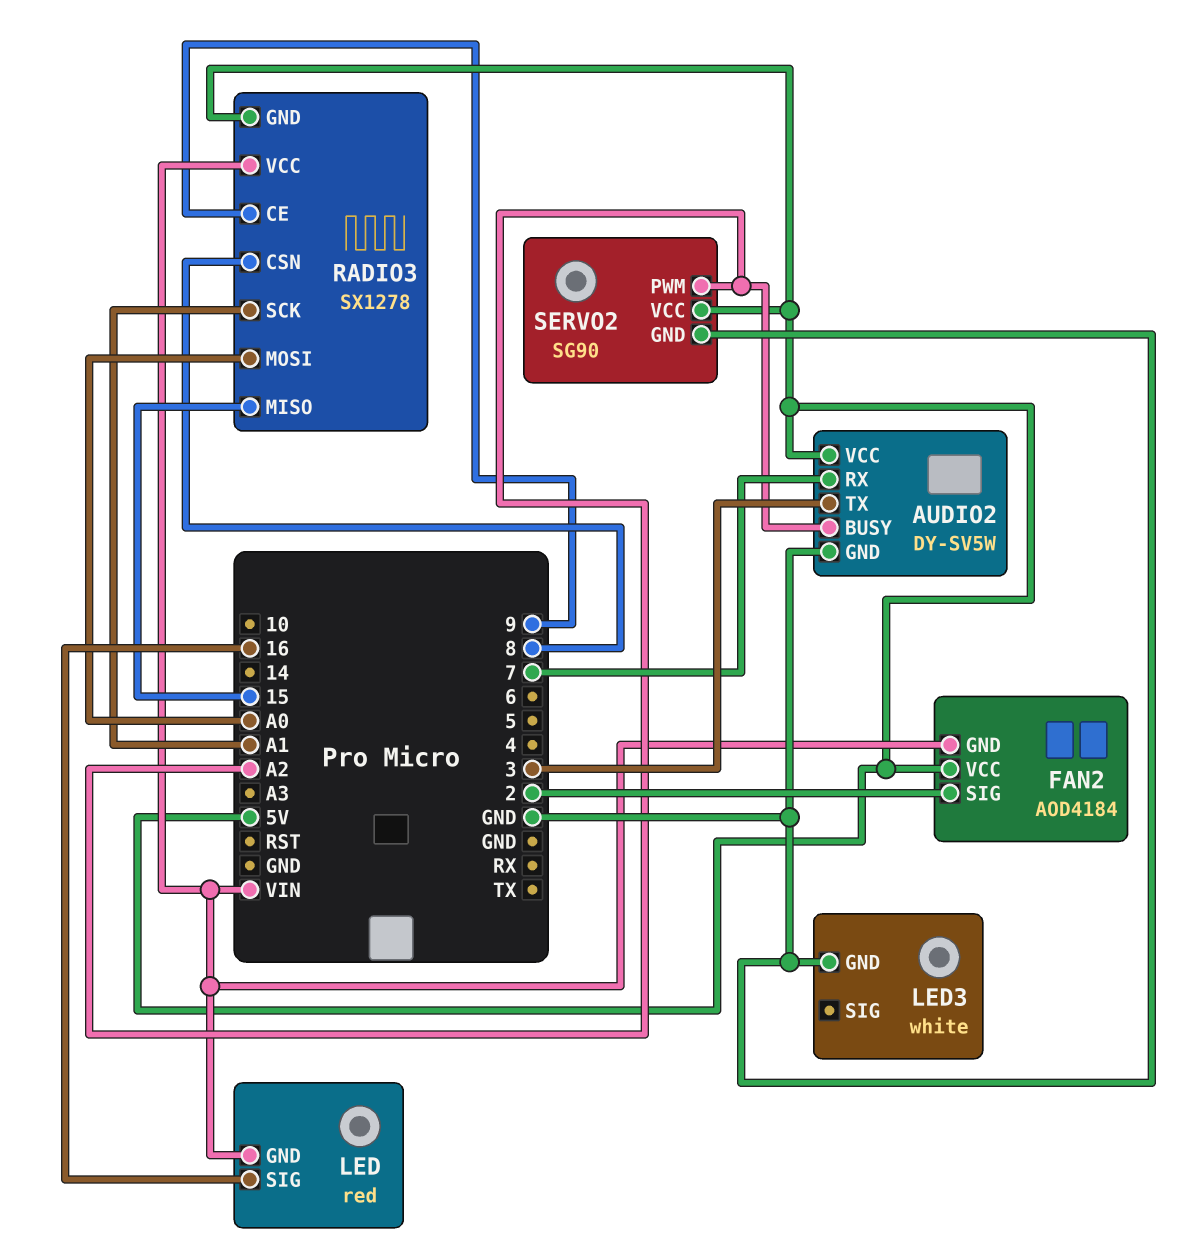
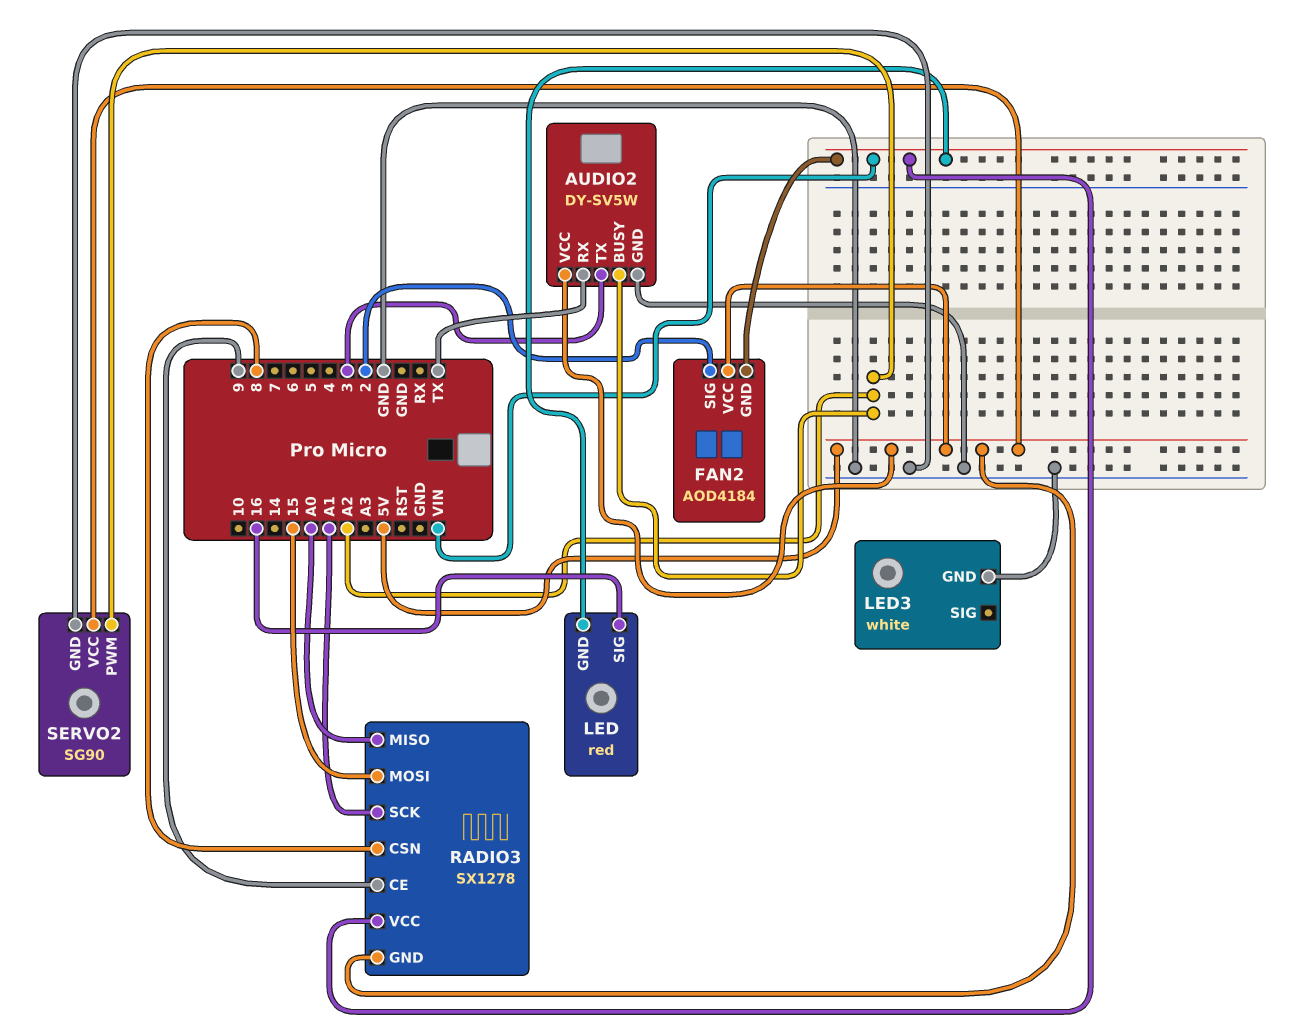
AUDIO2 pin RX: 7 -> TX
RADIO3 pin MISO: 15 -> A0
RADIO3 pin MOSI: A0 -> 15

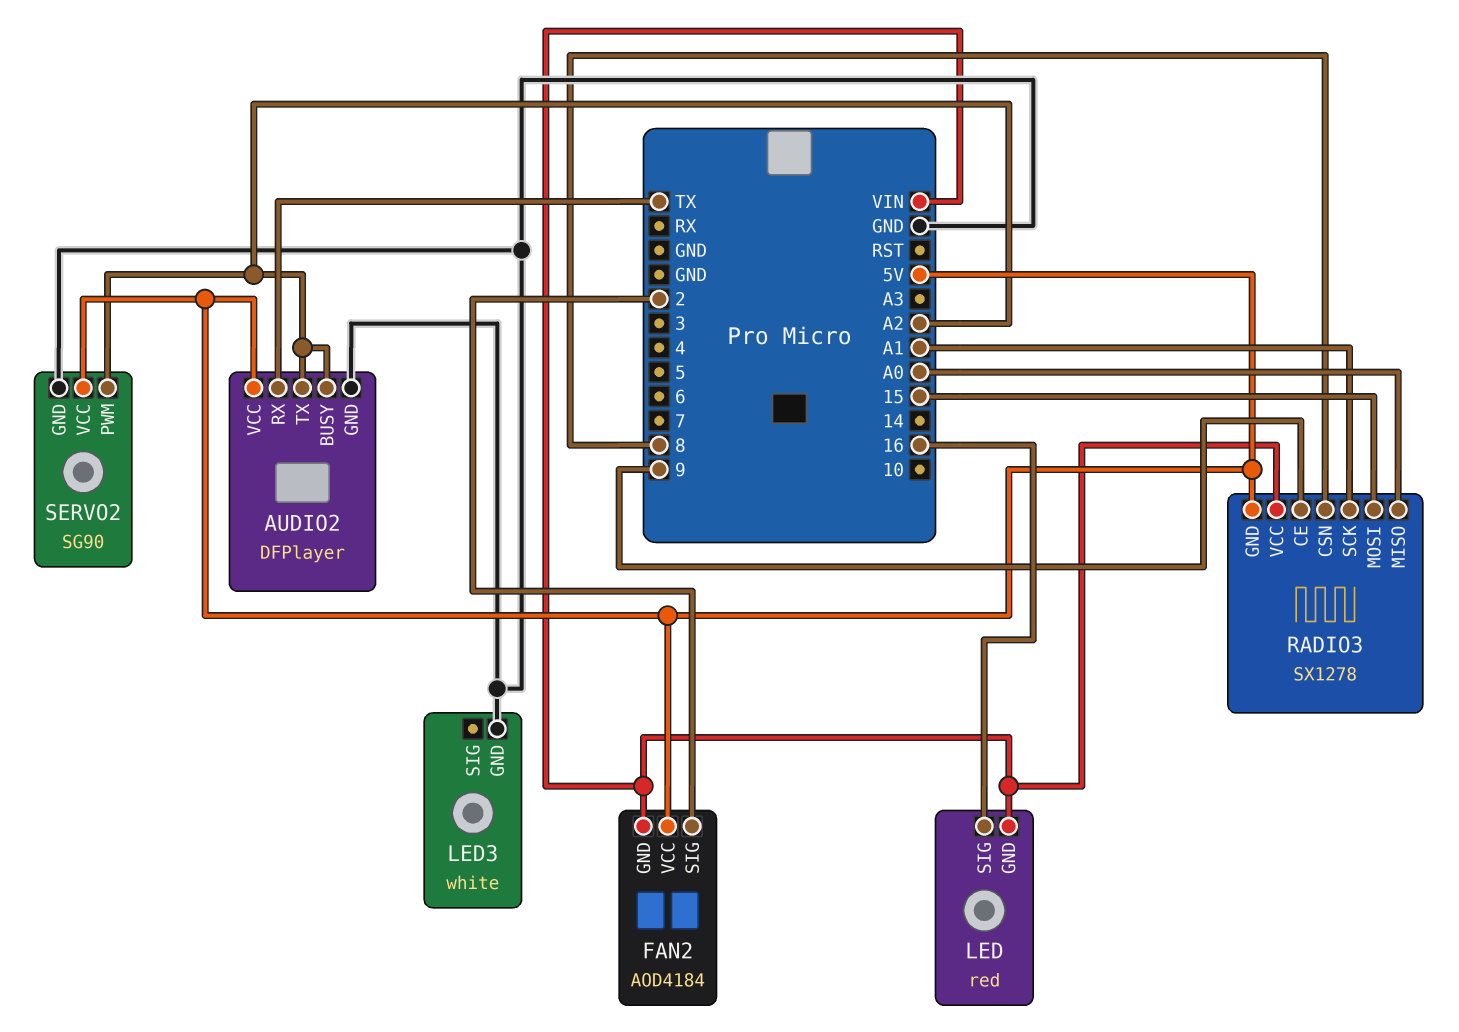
AUDIO2: DY-SV5W -> DFPlayer
AUDIO2 pin TX: 3 -> A2

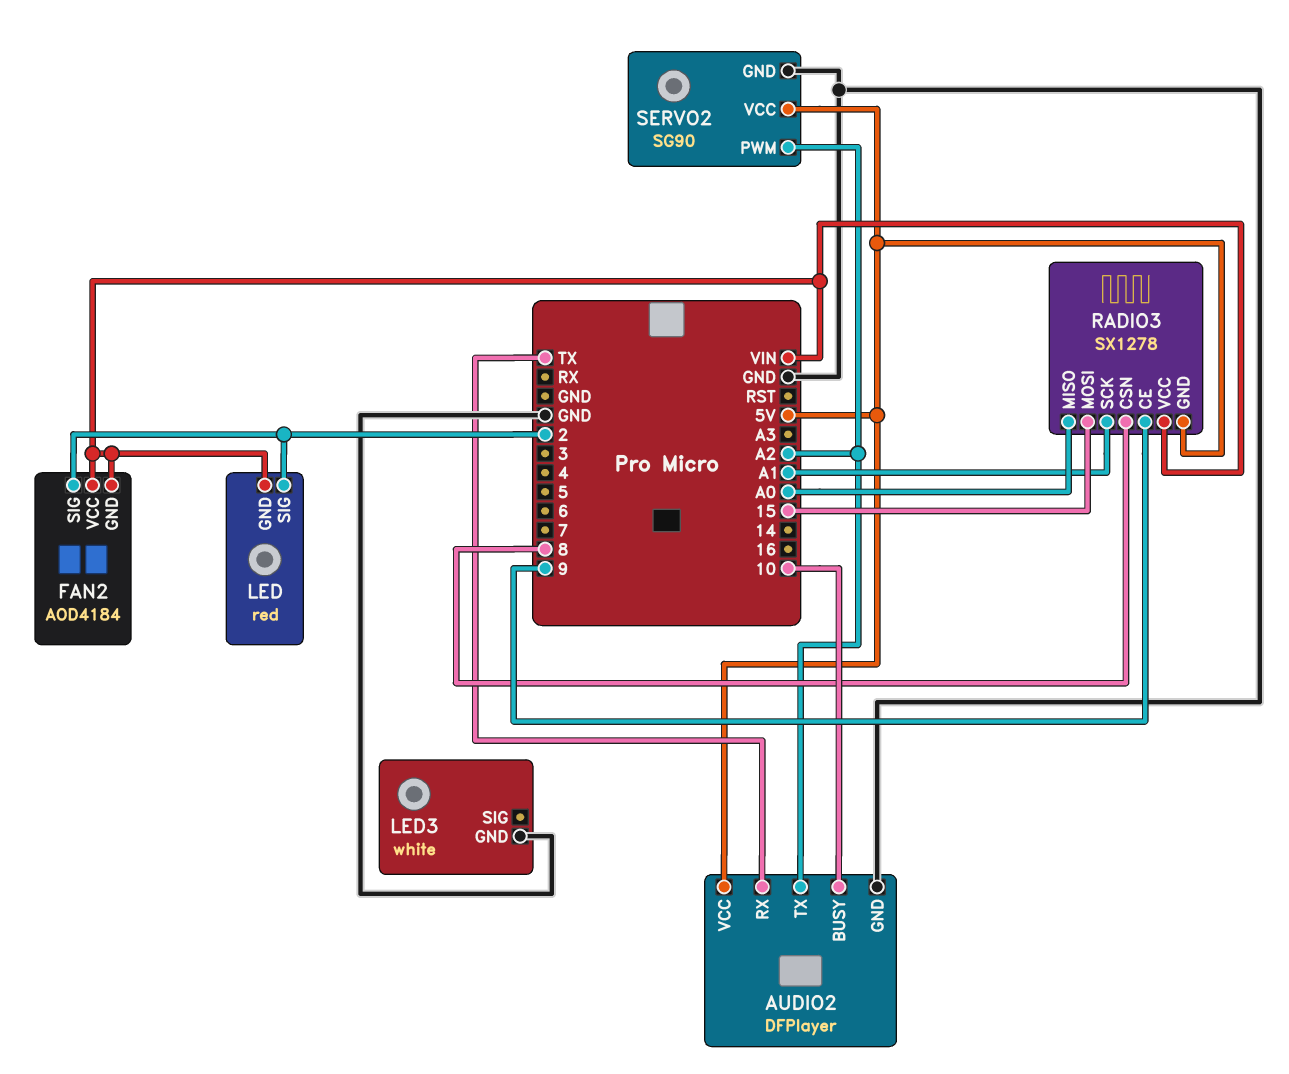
AUDIO2 pin BUSY: A2 -> 10
FAN2 pin VCC: 5V -> VIN
LED pin SIG: 16 -> 2

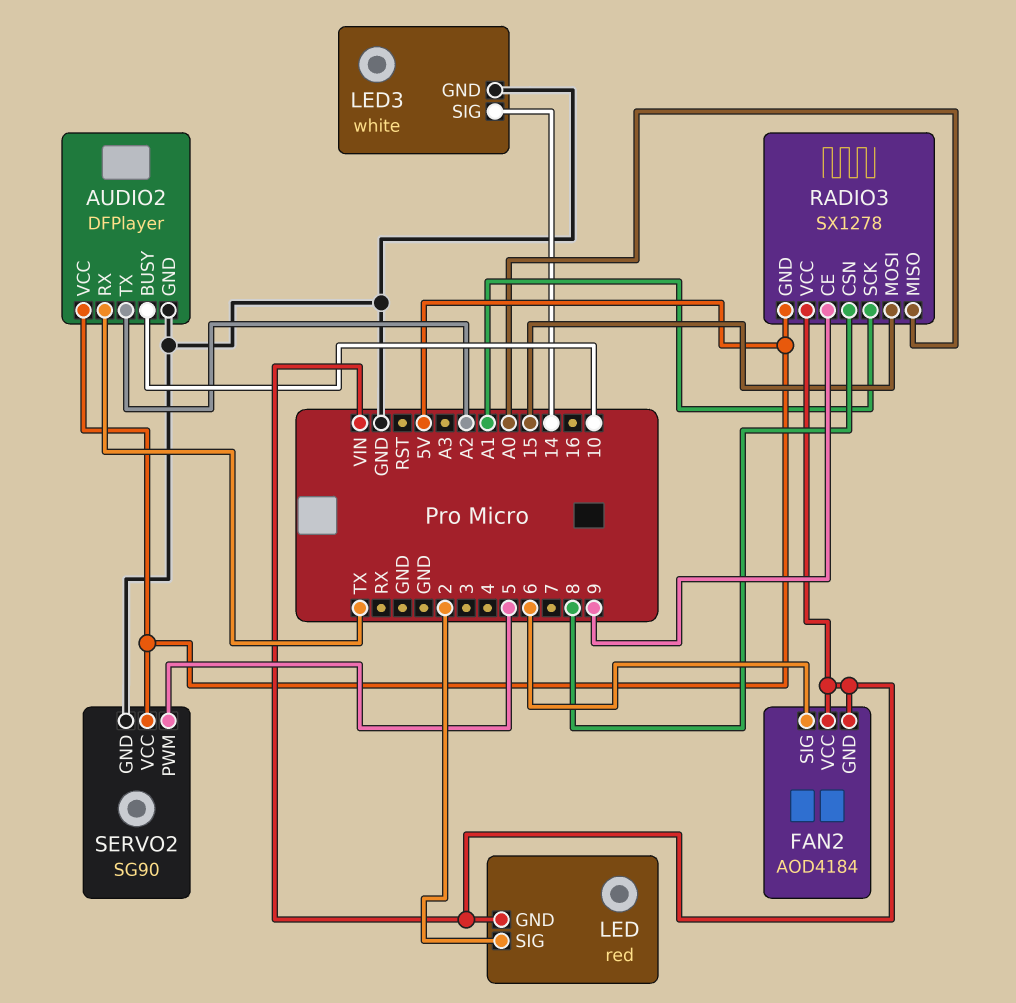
FAN2 pin SIG: 2 -> 6
LED3 pin SIG: none -> 14
SERVO2 pin PWM: A2 -> 5

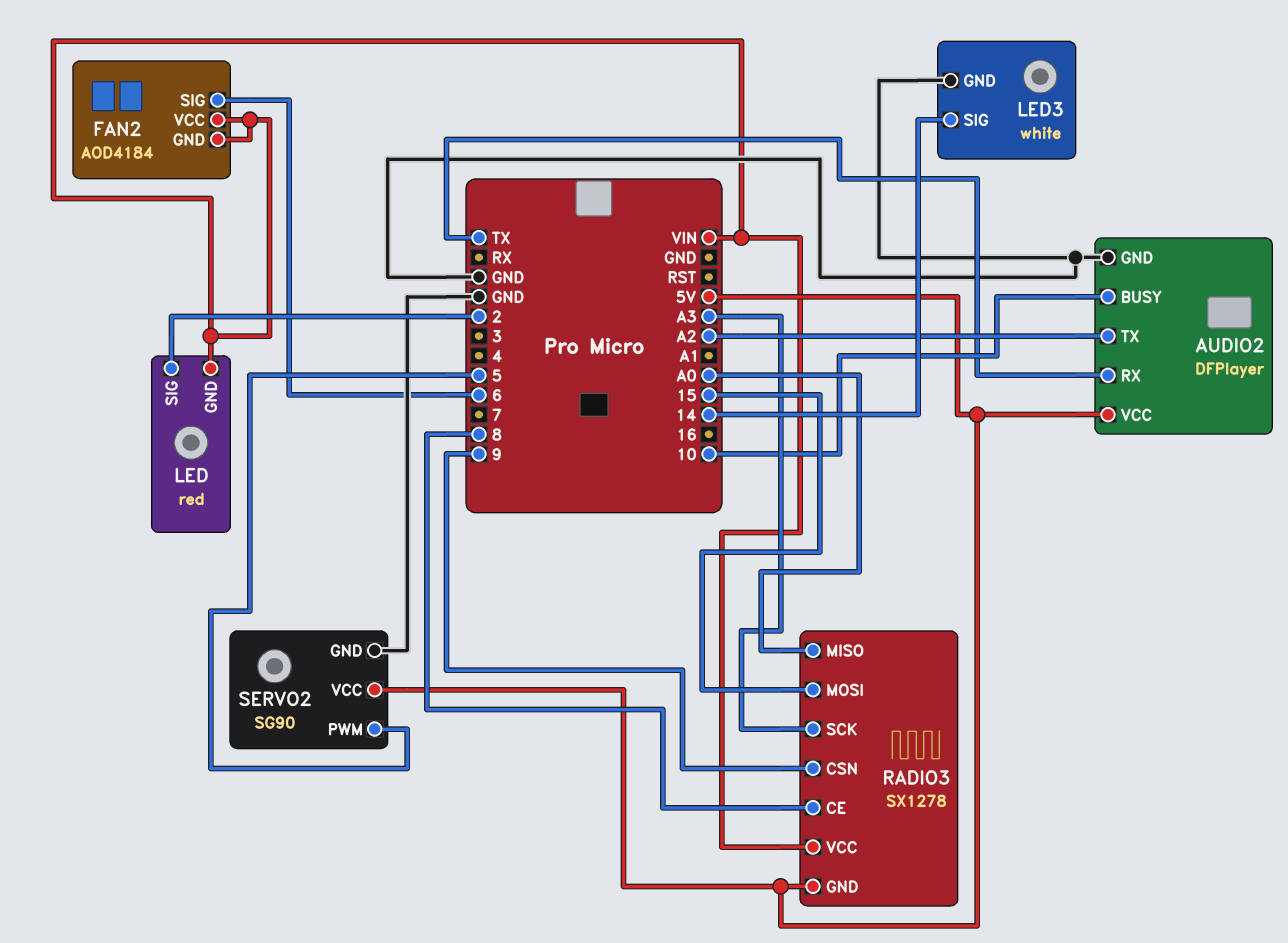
RADIO3 pin CE: 9 -> 8
RADIO3 pin CSN: 8 -> 9
RADIO3 pin SCK: A1 -> A3

